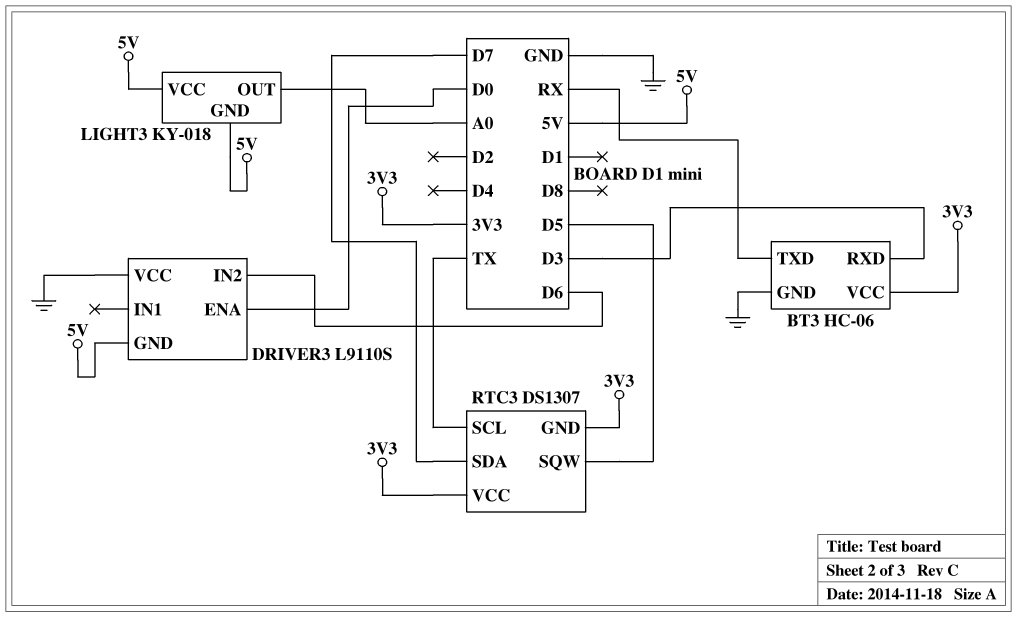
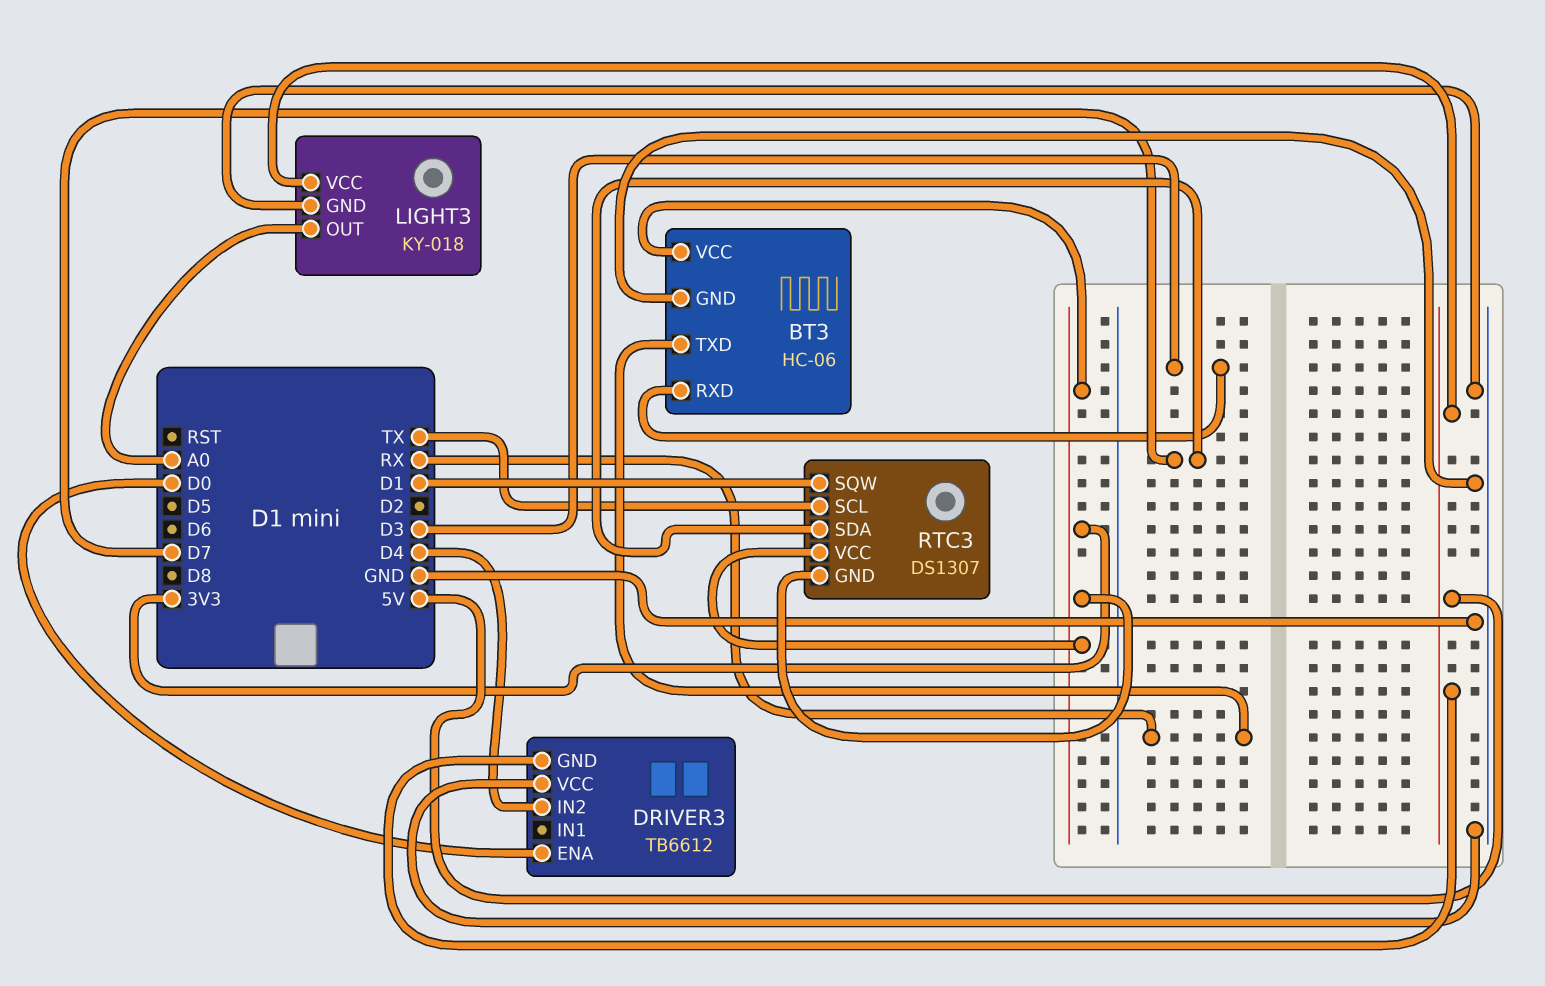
DRIVER3: L9110S -> TB6612
DRIVER3 pin IN2: D6 -> D4
LIGHT3 pin GND: 5V -> GND
RTC3 pin SQW: D5 -> D1

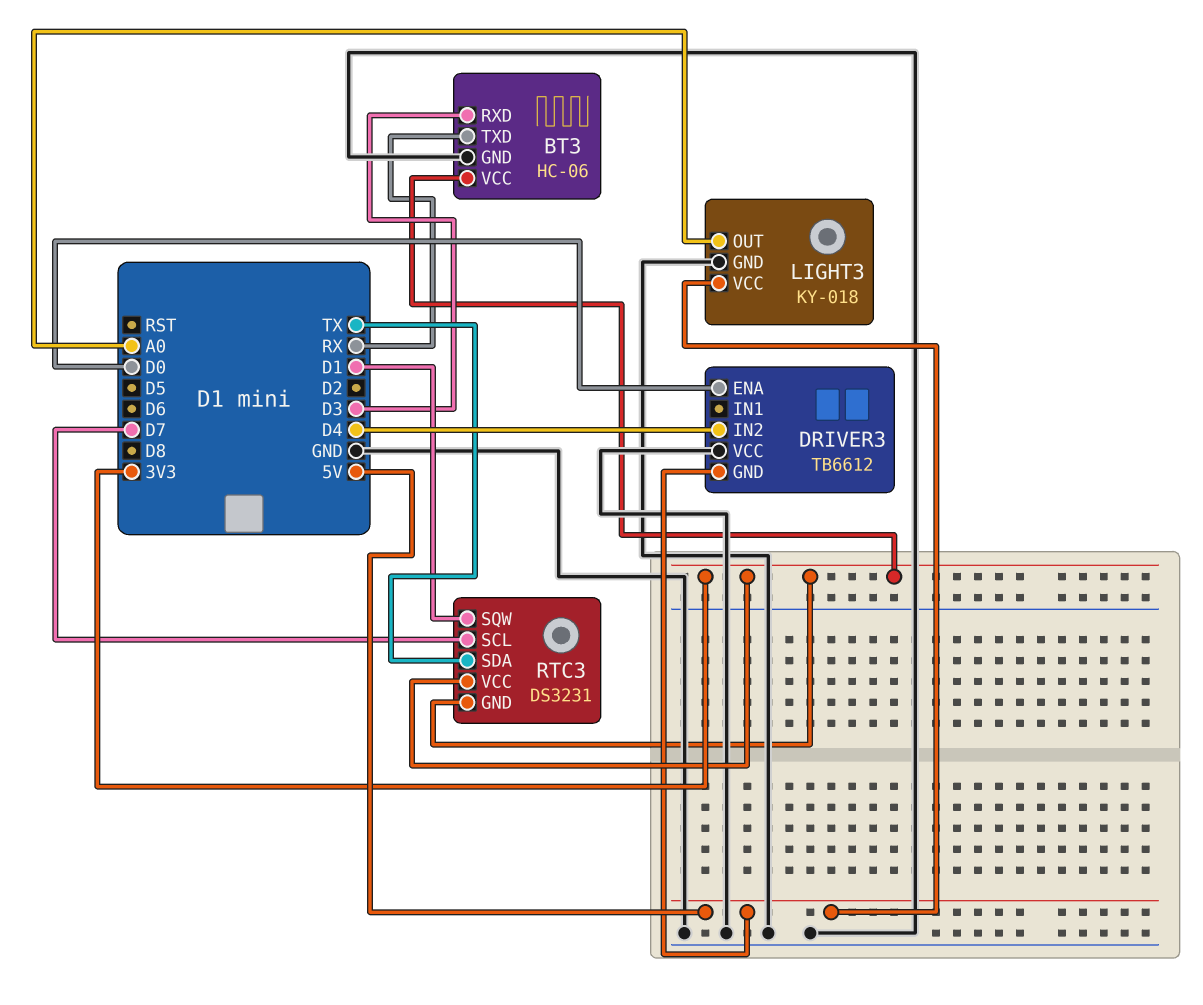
RTC3: DS1307 -> DS3231
RTC3 pin SCL: TX -> D7
RTC3 pin SDA: D7 -> TX

